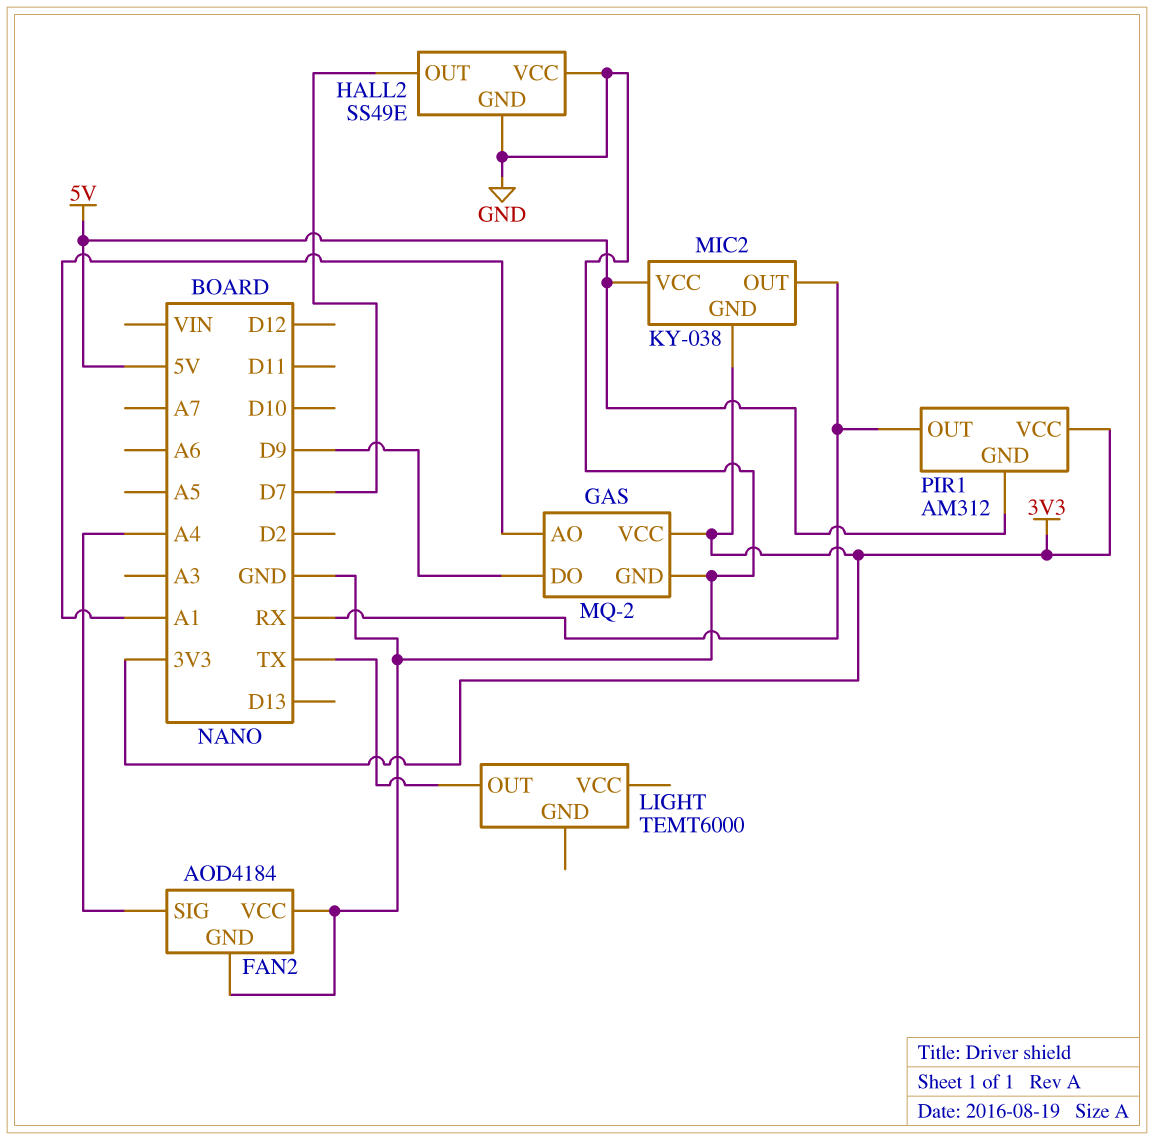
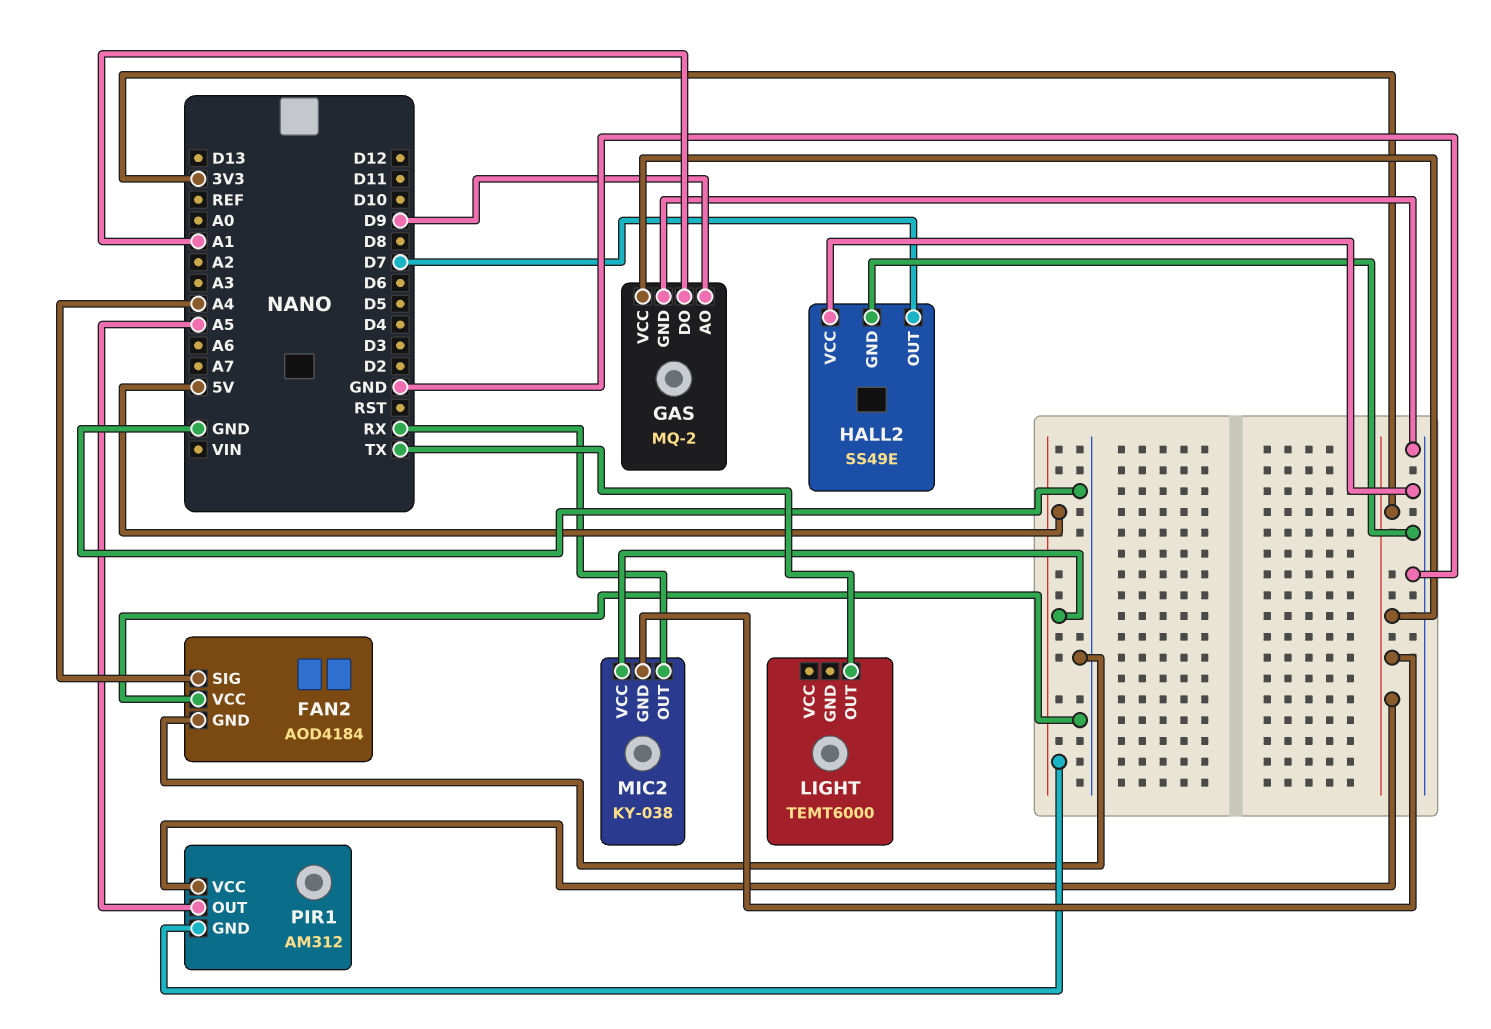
GAS pin AO: A1 -> D9
GAS pin DO: D9 -> A1
PIR1 pin OUT: RX -> A5

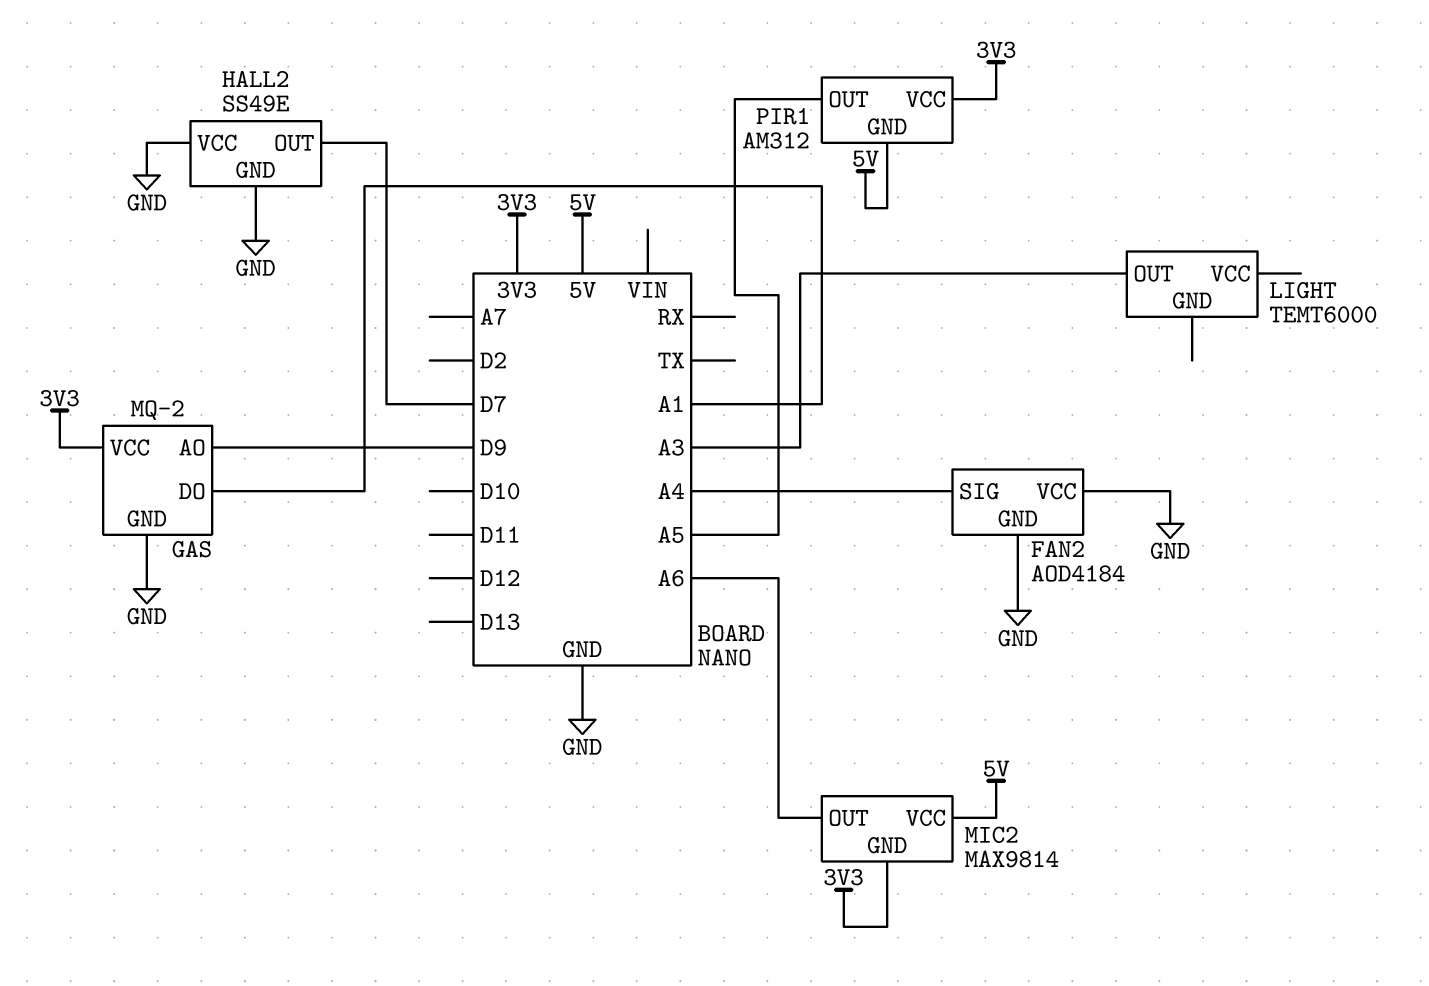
LIGHT pin OUT: TX -> A3
MIC2: KY-038 -> MAX9814
MIC2 pin OUT: RX -> A6

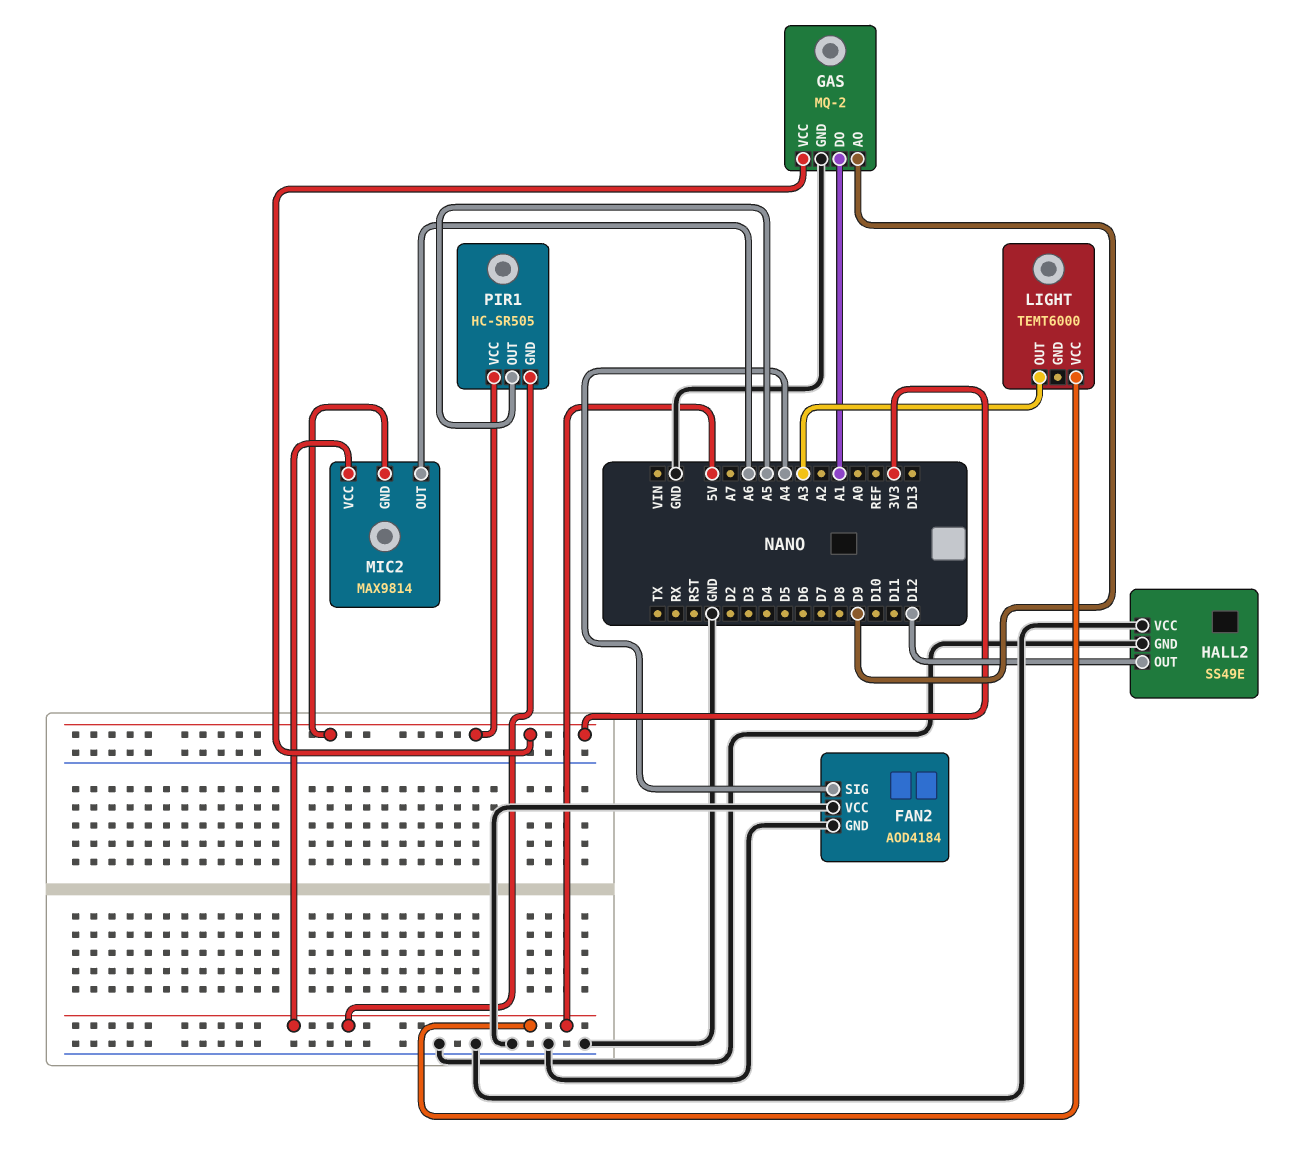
HALL2 pin OUT: D7 -> D12
LIGHT pin VCC: none -> 5V
PIR1: AM312 -> HC-SR505

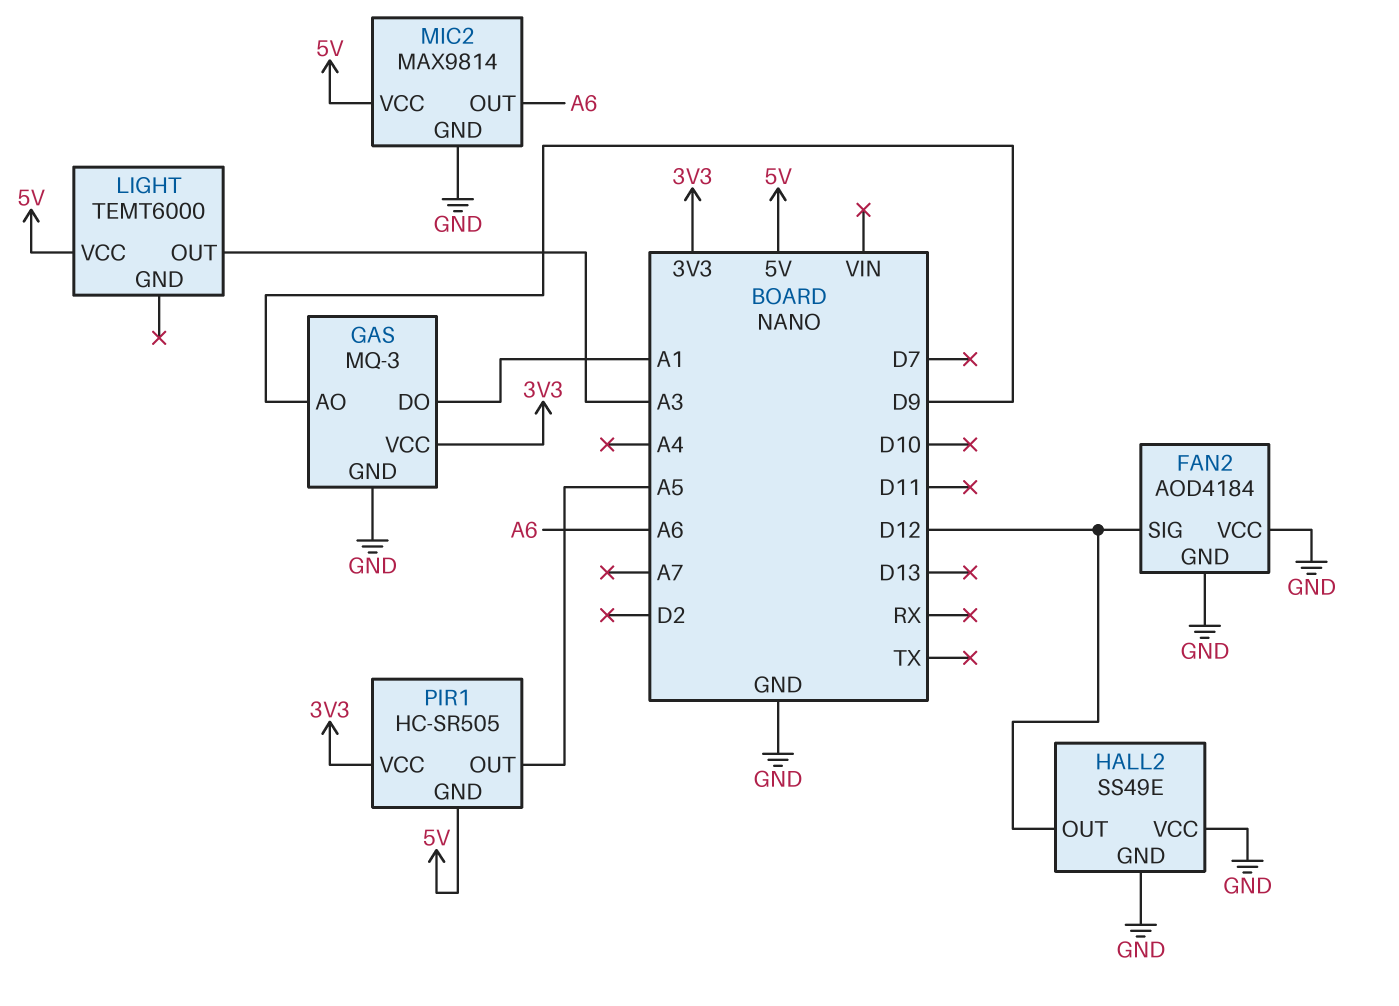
FAN2 pin SIG: A4 -> D12
GAS: MQ-2 -> MQ-3
MIC2 pin GND: 3V3 -> GND

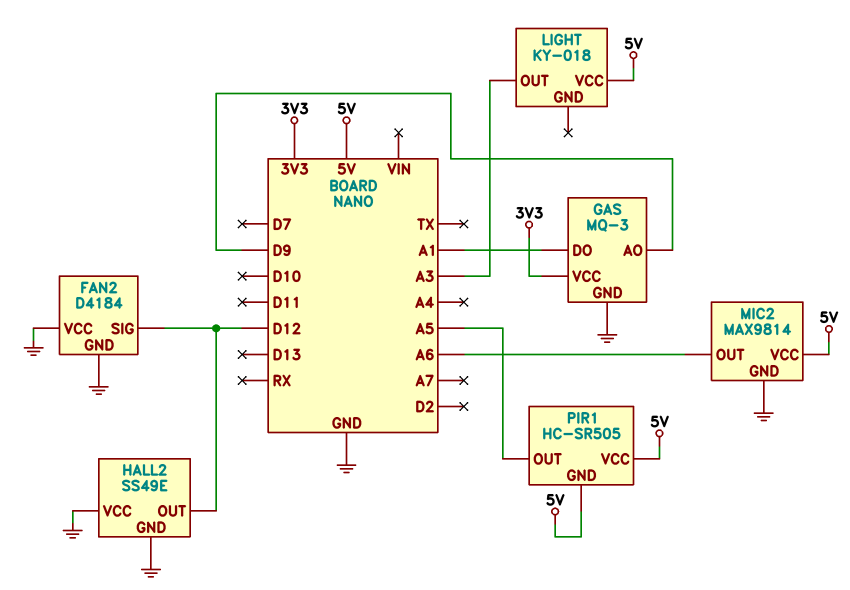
FAN2: AOD4184 -> D4184
LIGHT: TEMT6000 -> KY-018
PIR1 pin VCC: 3V3 -> 5V

